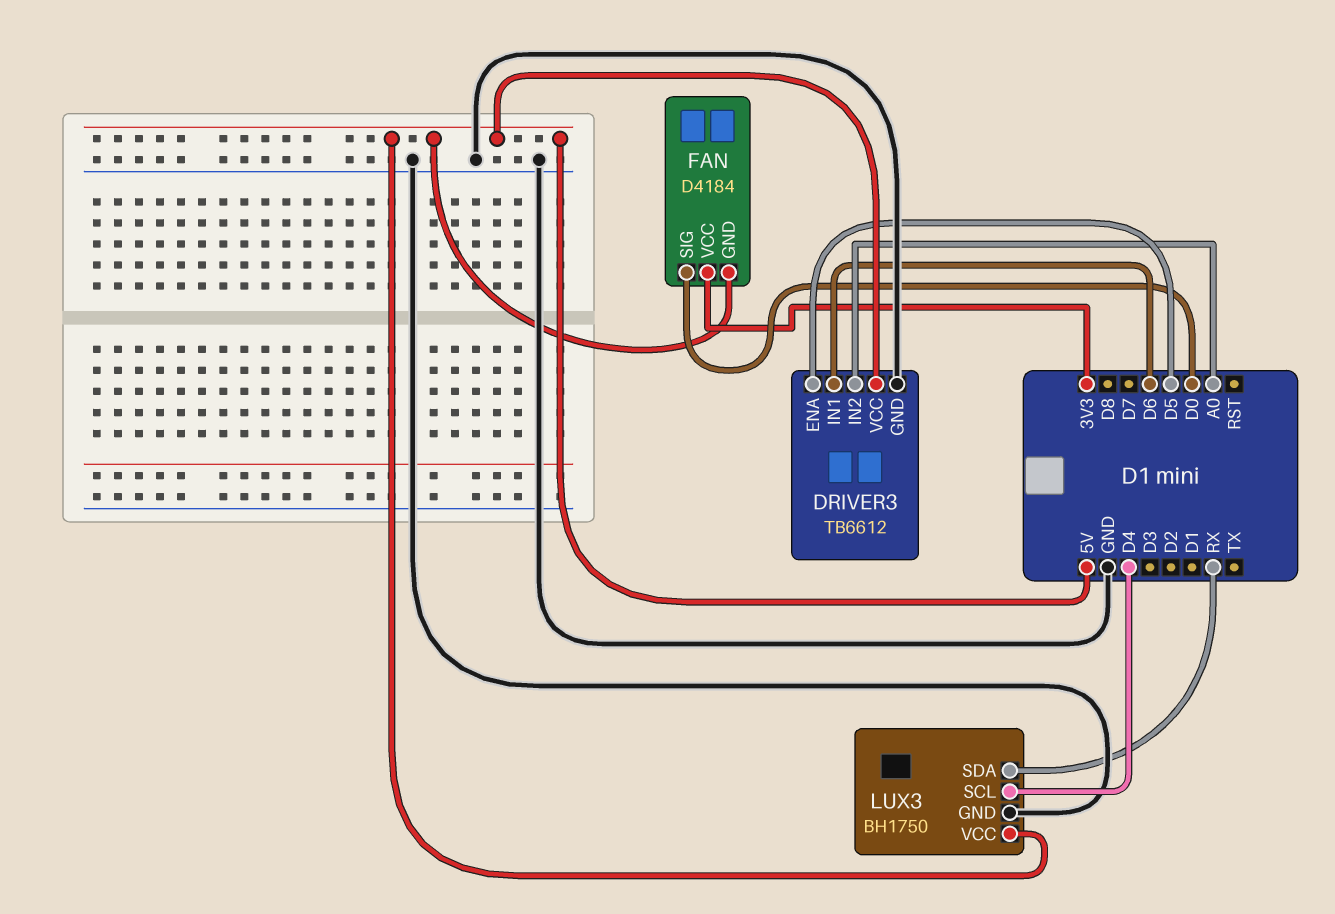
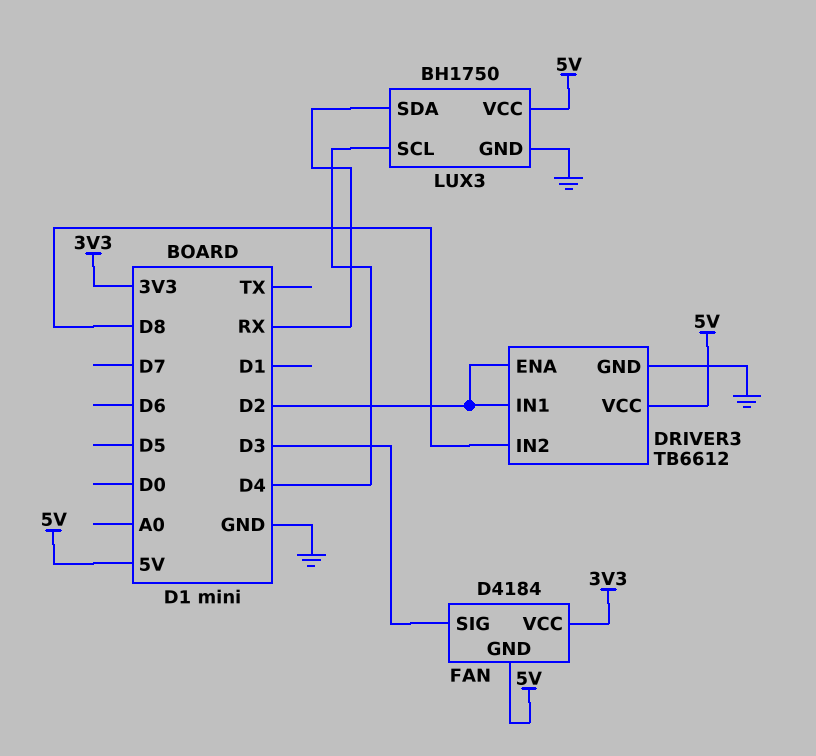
DRIVER3 pin ENA: D5 -> D2
DRIVER3 pin IN1: D6 -> D2
DRIVER3 pin IN2: A0 -> D8
FAN pin SIG: D0 -> D3

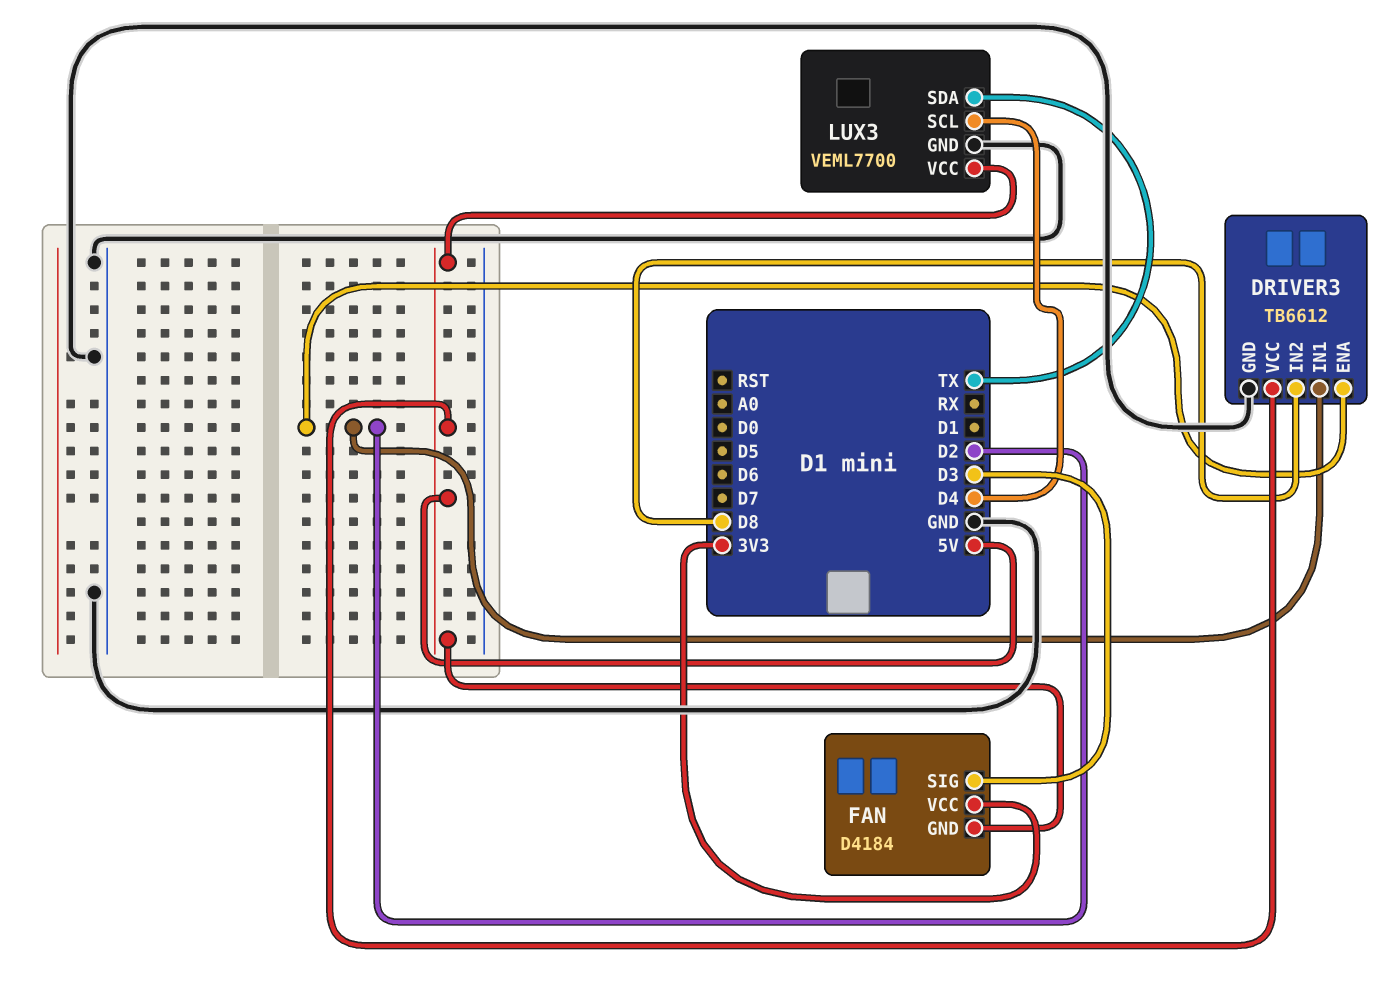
LUX3: BH1750 -> VEML7700
LUX3 pin SDA: RX -> TX

